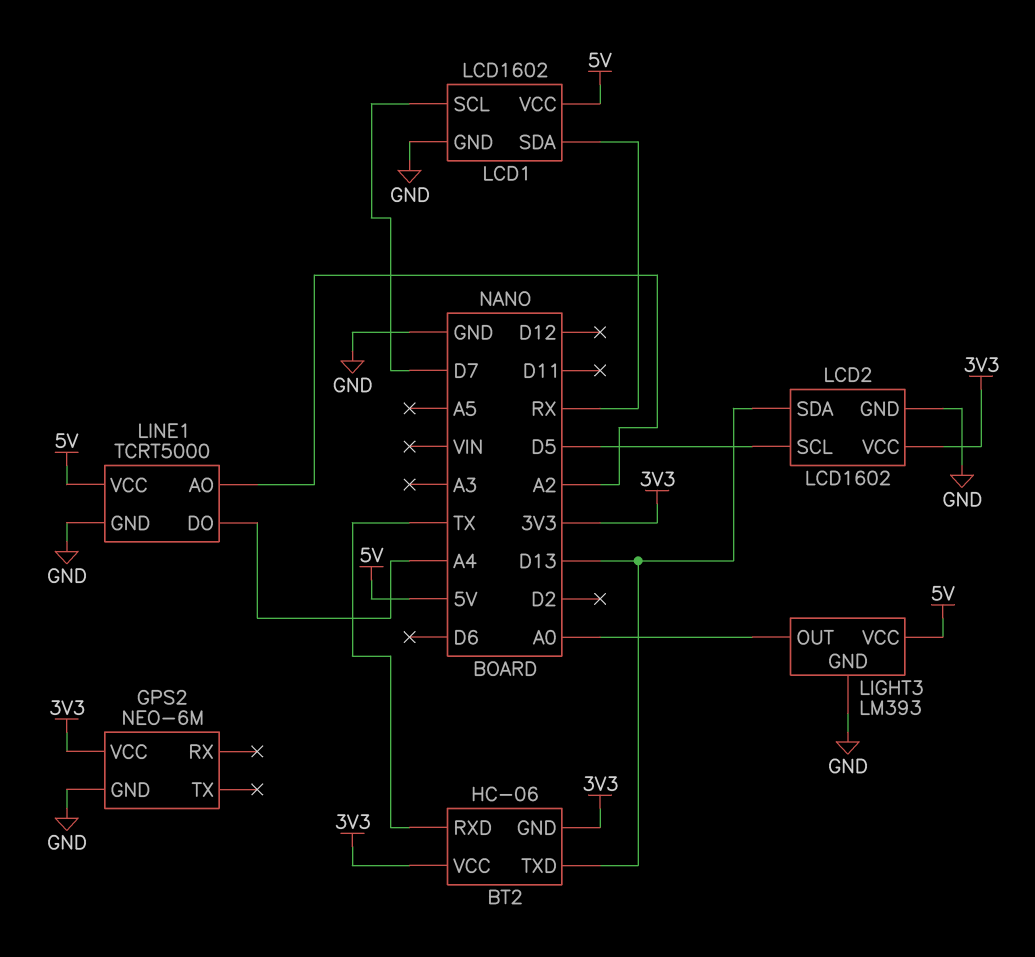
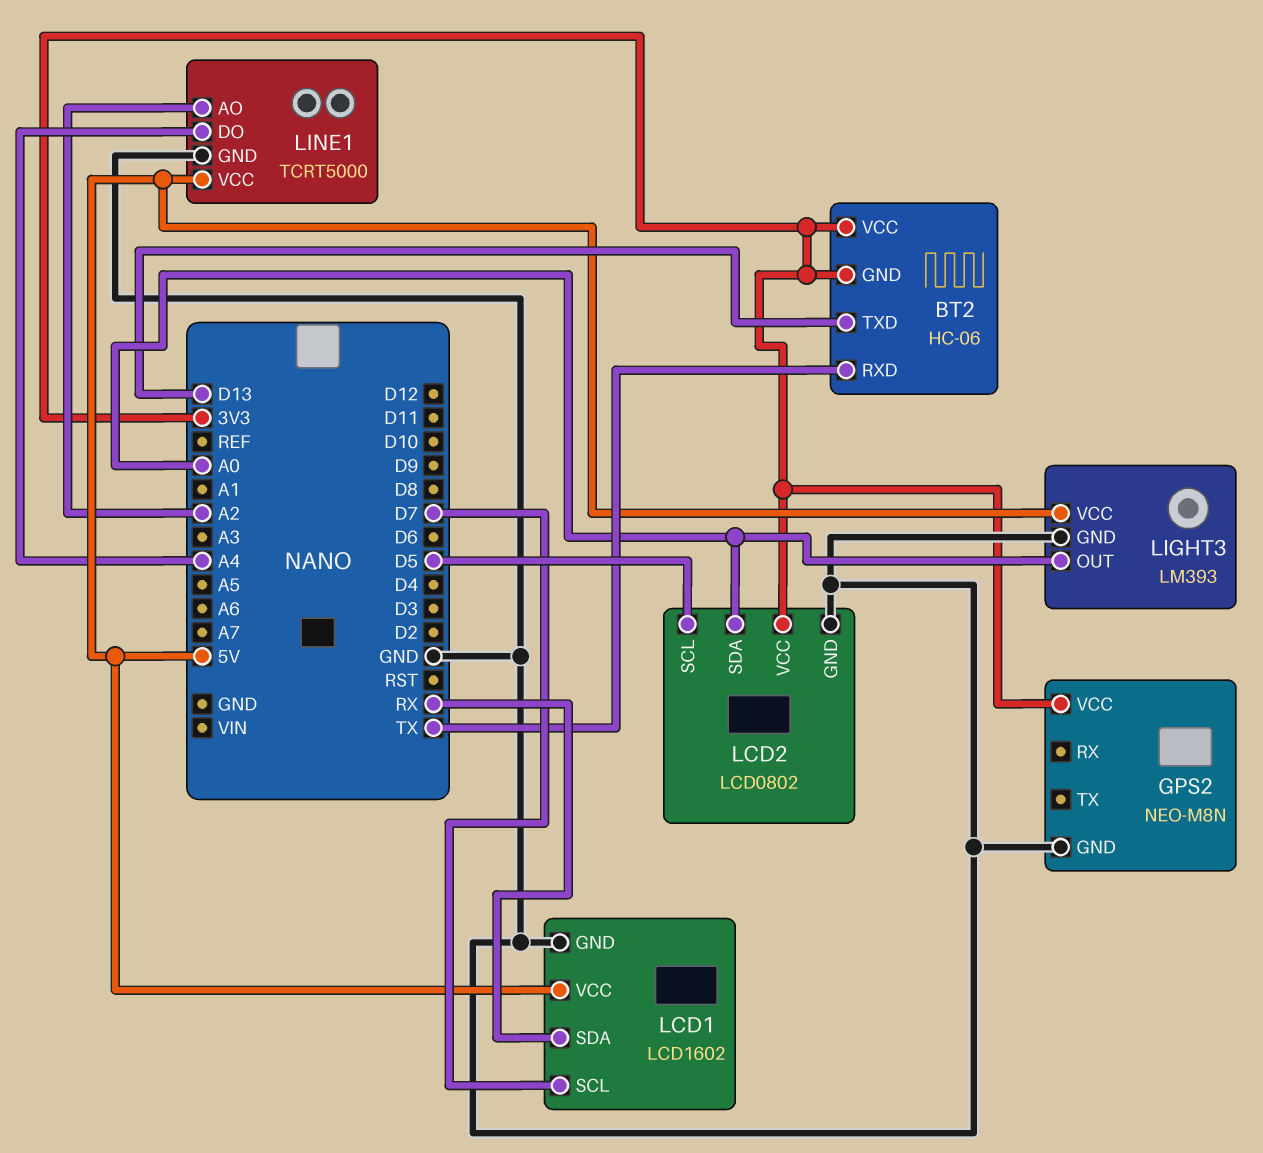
GPS2: NEO-6M -> NEO-M8N
LCD2: LCD1602 -> LCD0802
LCD2 pin SDA: D13 -> A0

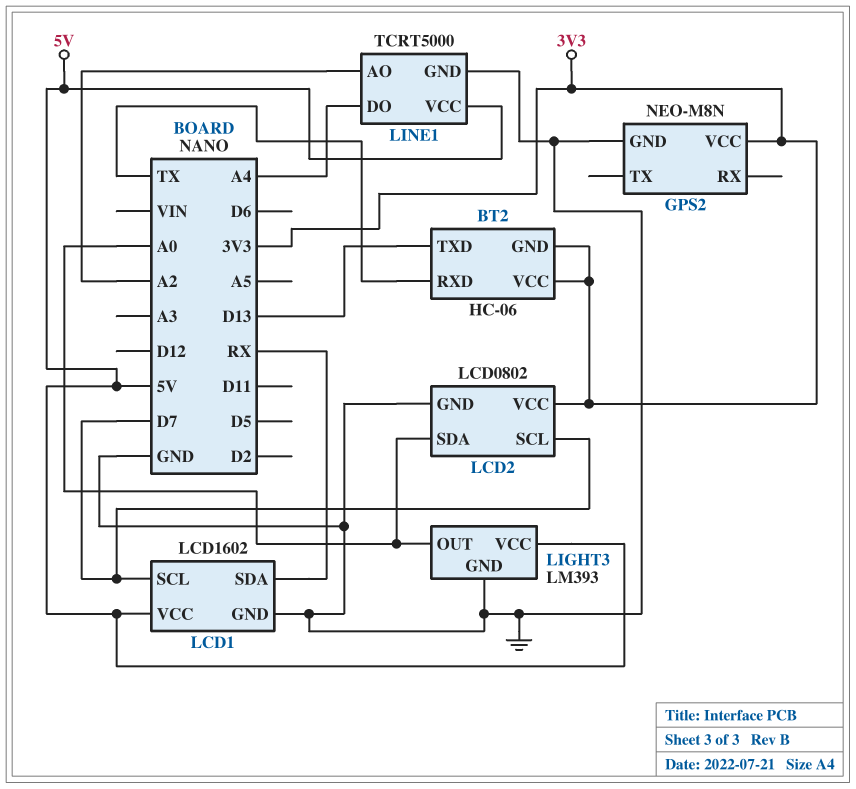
LCD2 pin SCL: D5 -> D7

